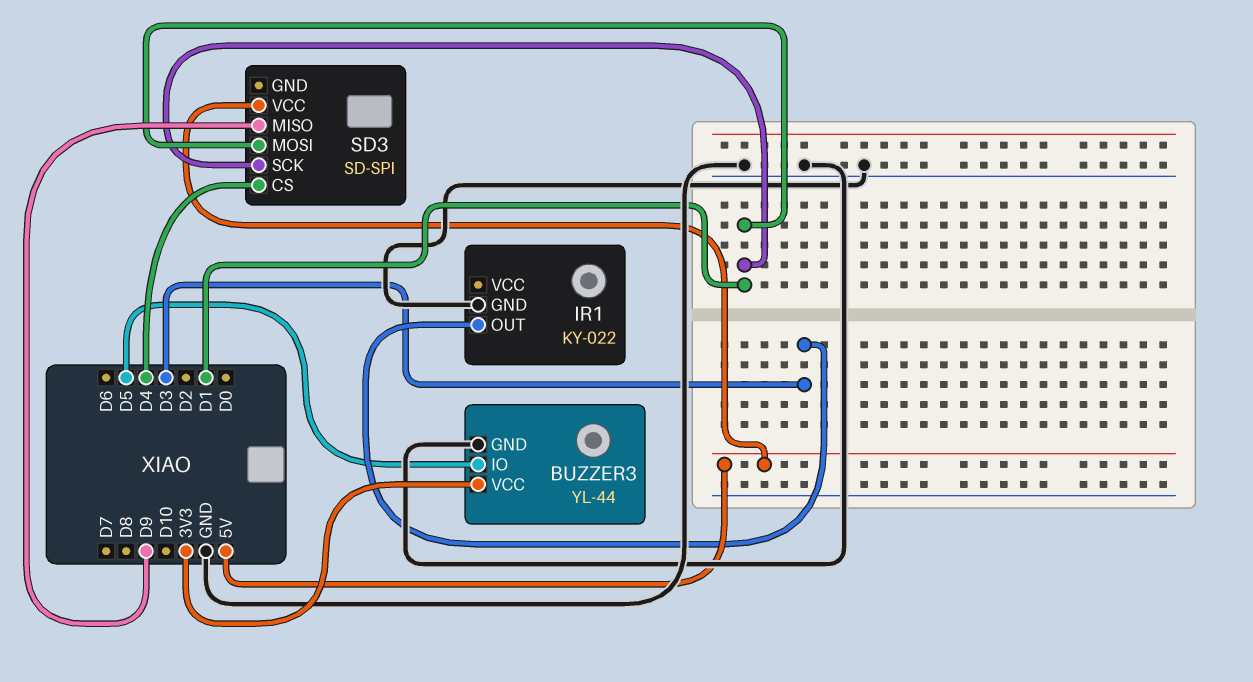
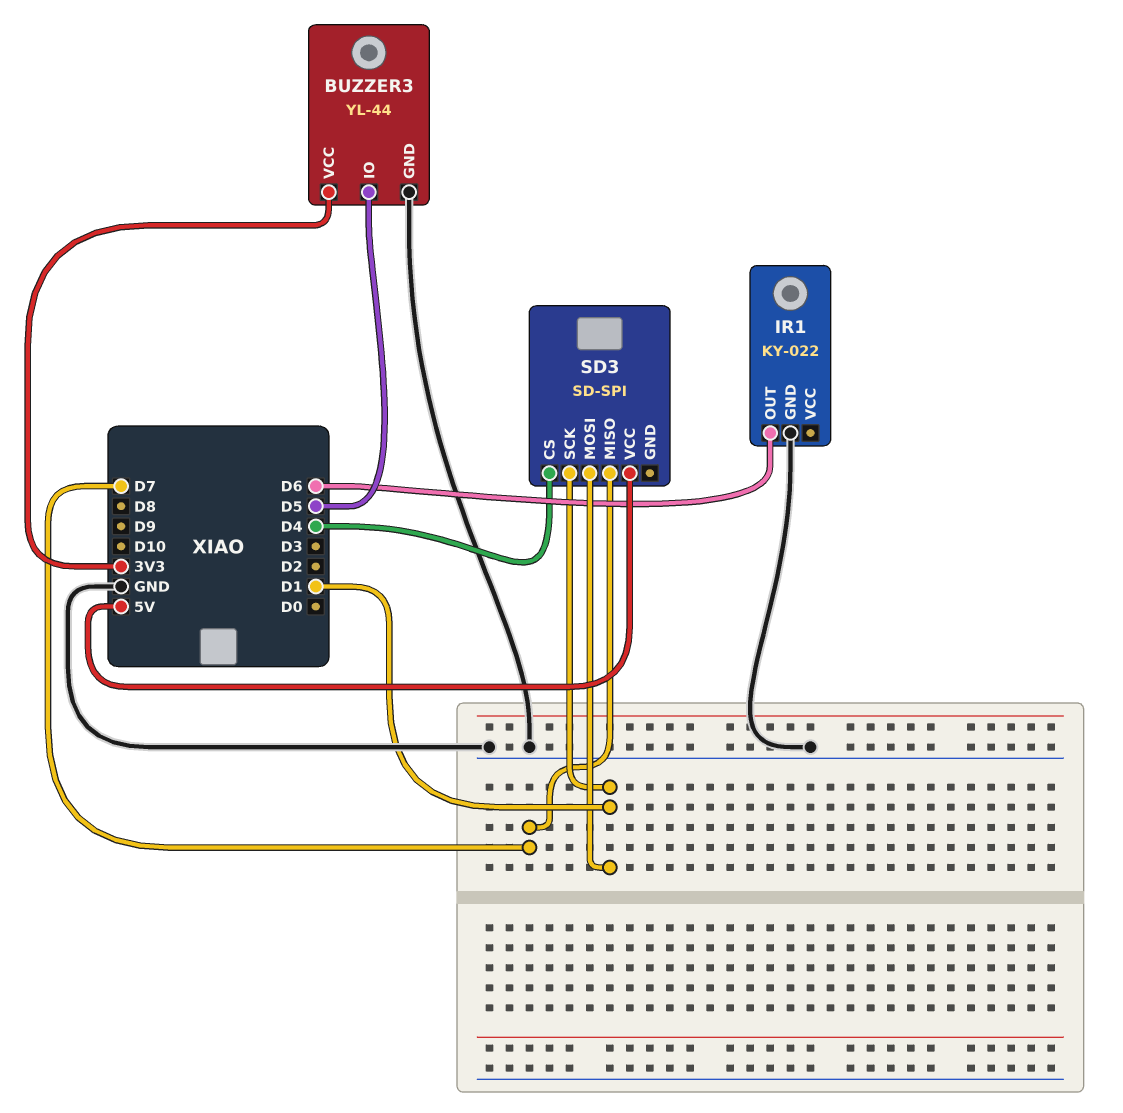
IR1 pin OUT: D3 -> D6
SD3 pin MISO: D9 -> D7

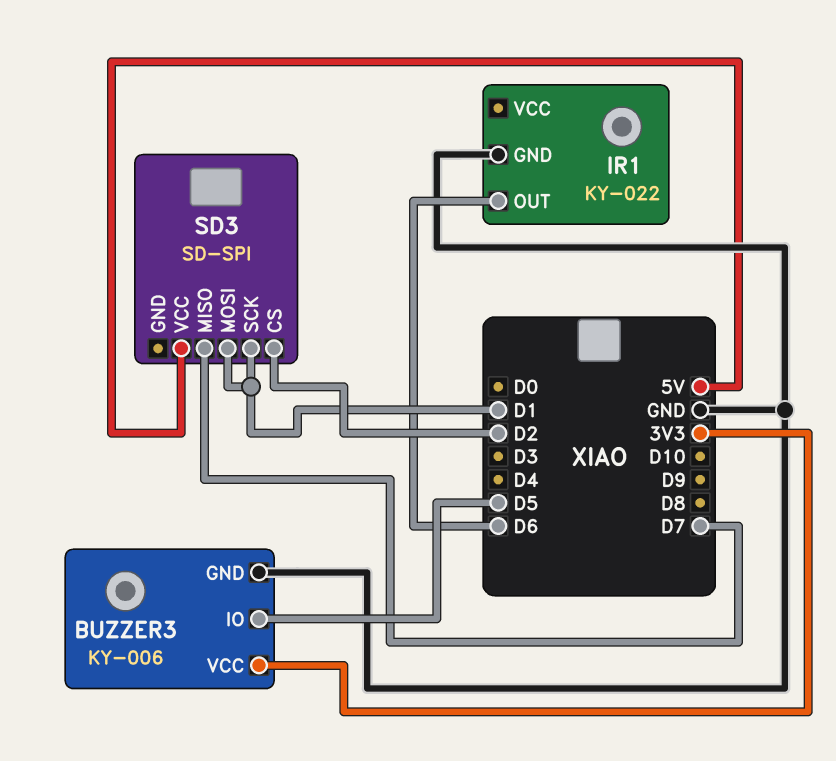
BUZZER3: YL-44 -> KY-006
SD3 pin CS: D4 -> D2

